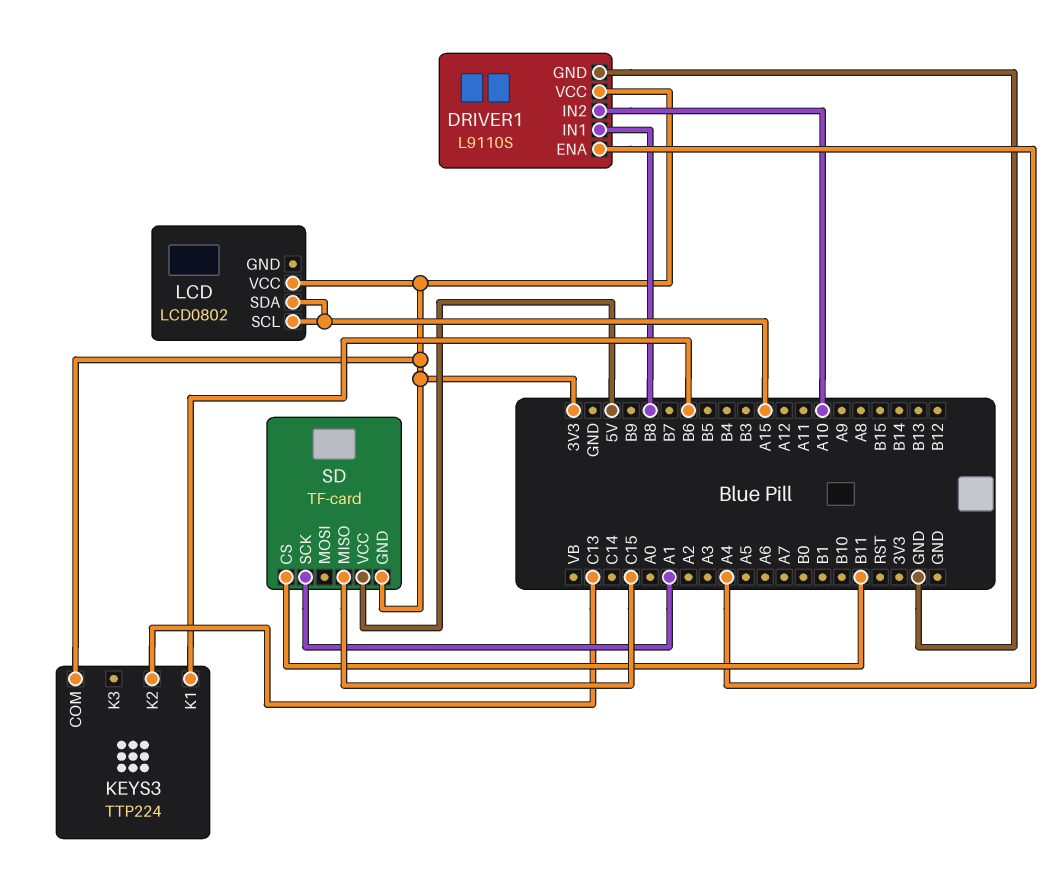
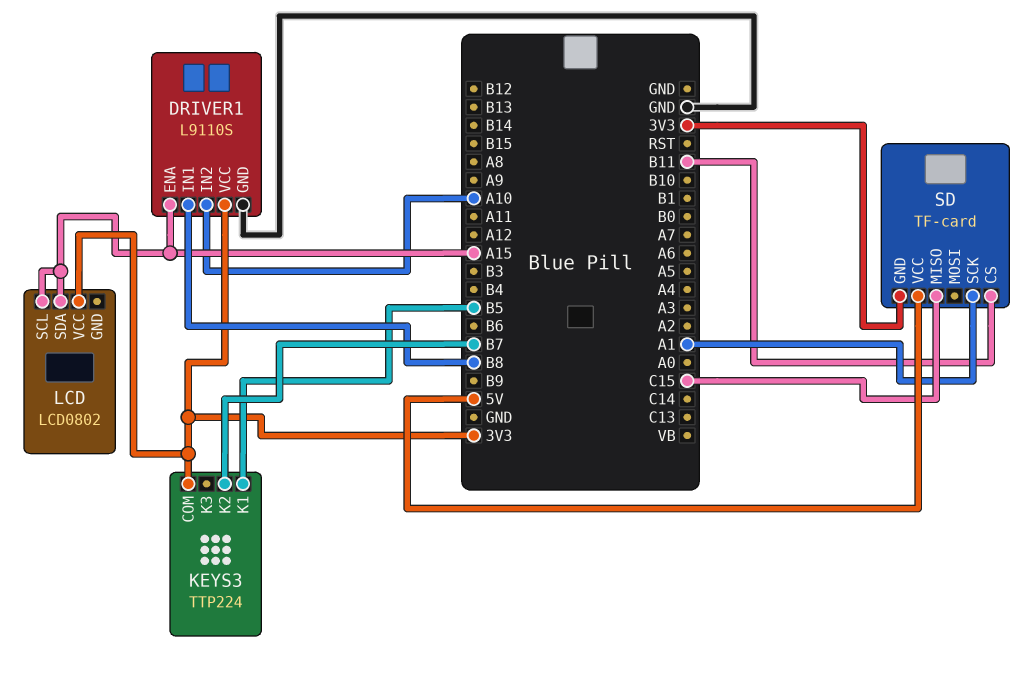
DRIVER1 pin ENA: A4 -> A15
KEYS3 pin K1: B6 -> B5
KEYS3 pin K2: C13 -> B7

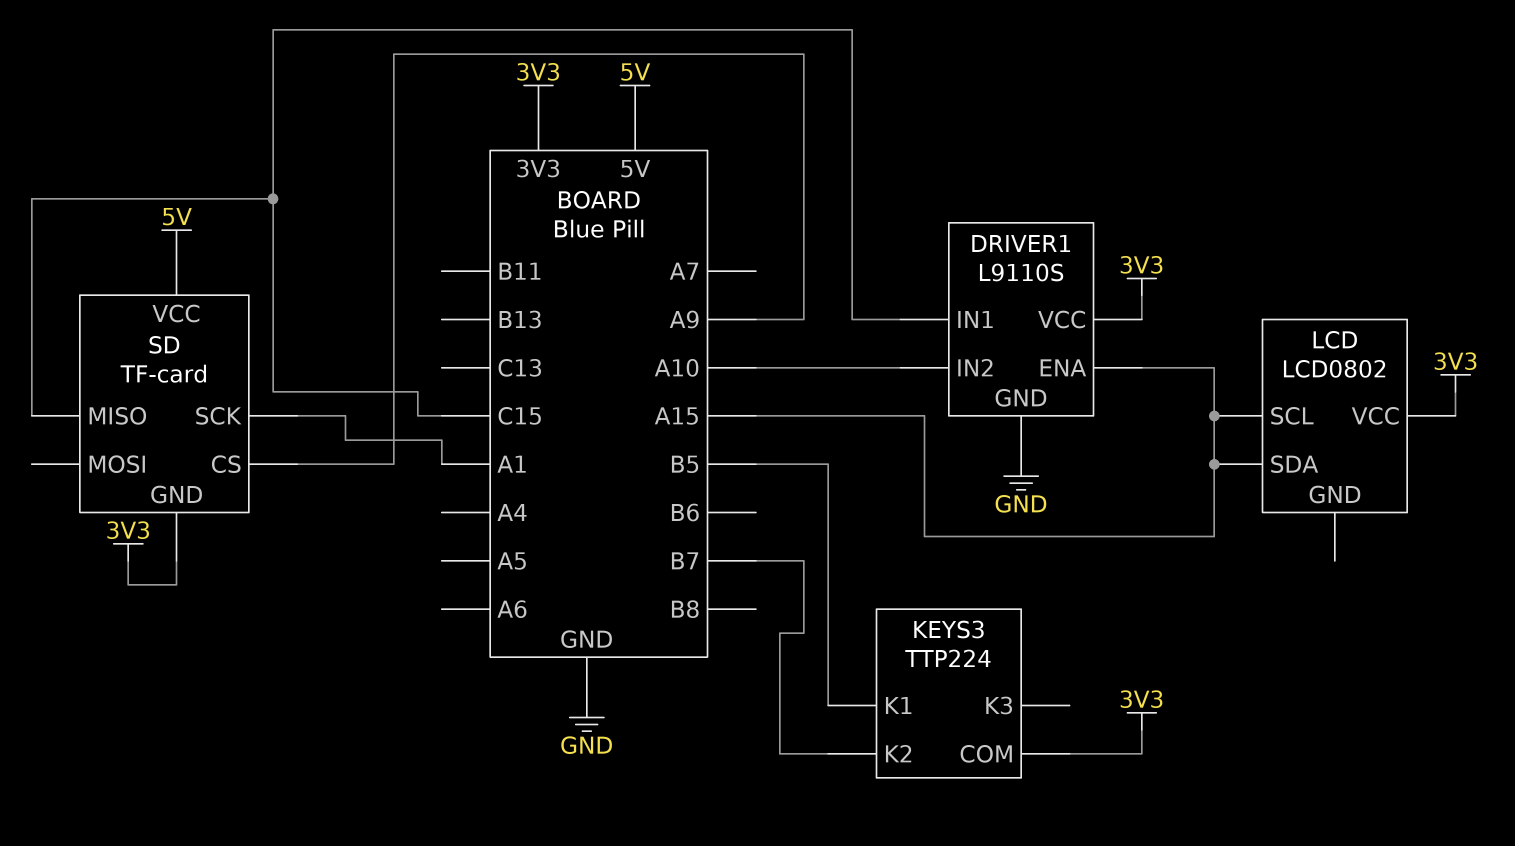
DRIVER1 pin IN1: B8 -> C15
SD pin CS: B11 -> A9

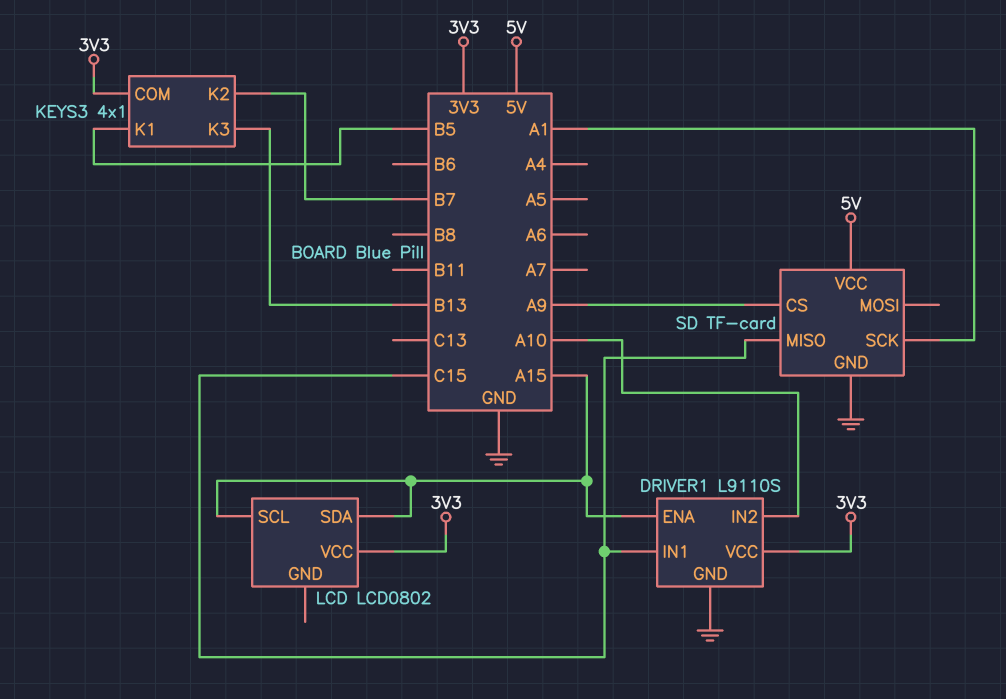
KEYS3: TTP224 -> 4x1
KEYS3 pin K3: none -> B13
SD pin GND: 3V3 -> GND

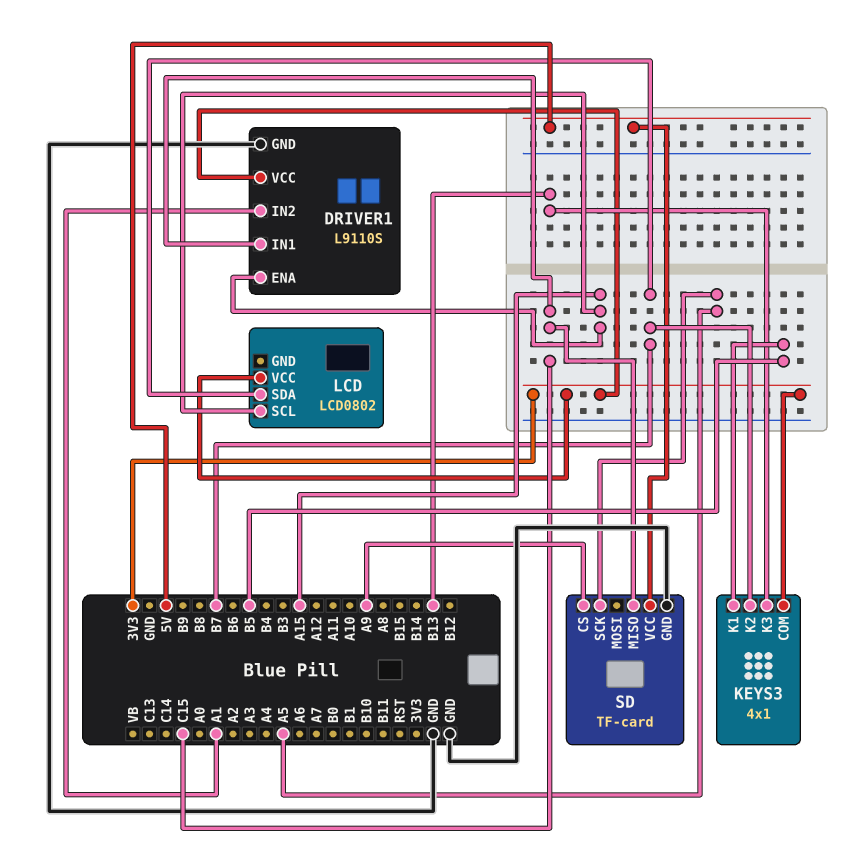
DRIVER1 pin IN2: A10 -> A1
LCD pin SDA: A15 -> B7
SD pin SCK: A1 -> A5

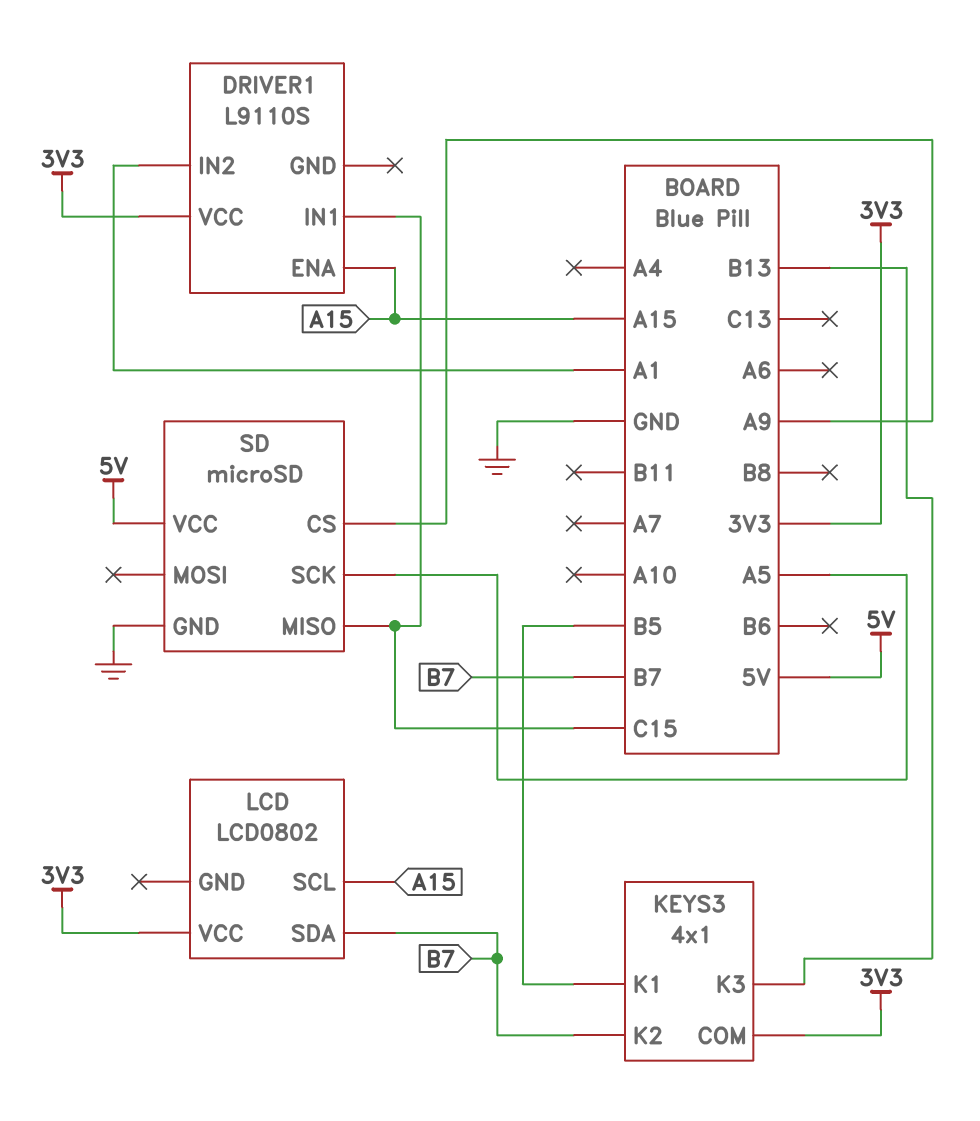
DRIVER1 pin GND: GND -> none
SD: TF-card -> microSD

